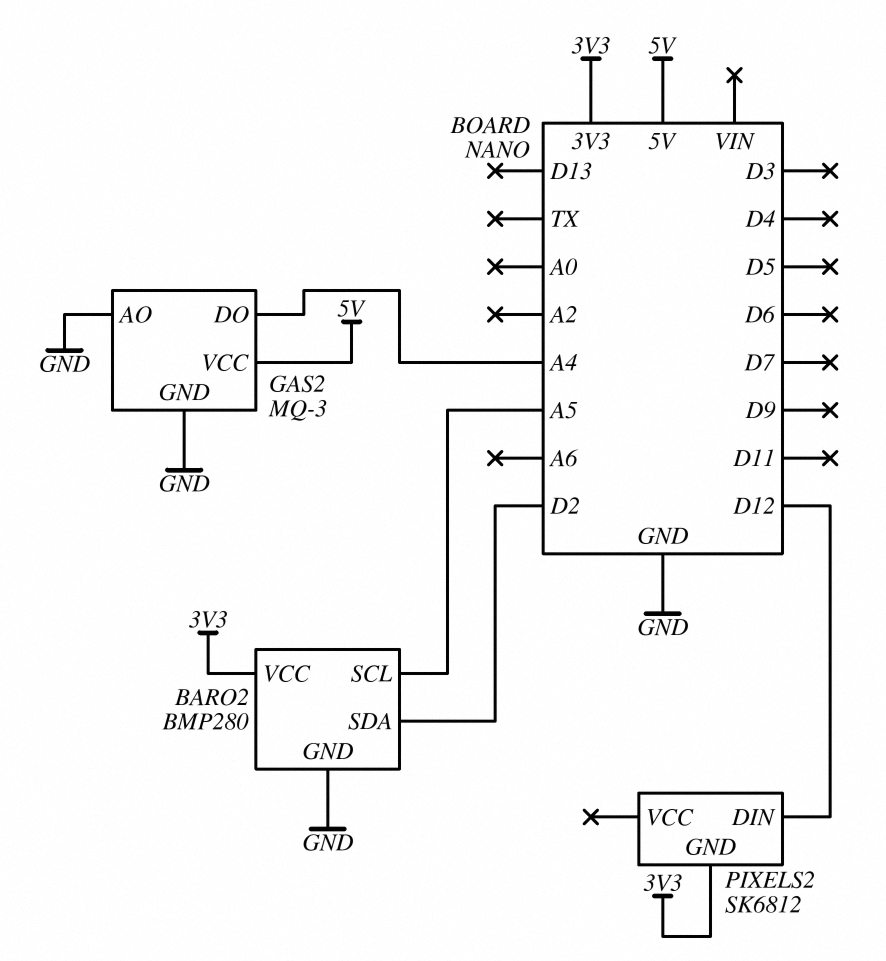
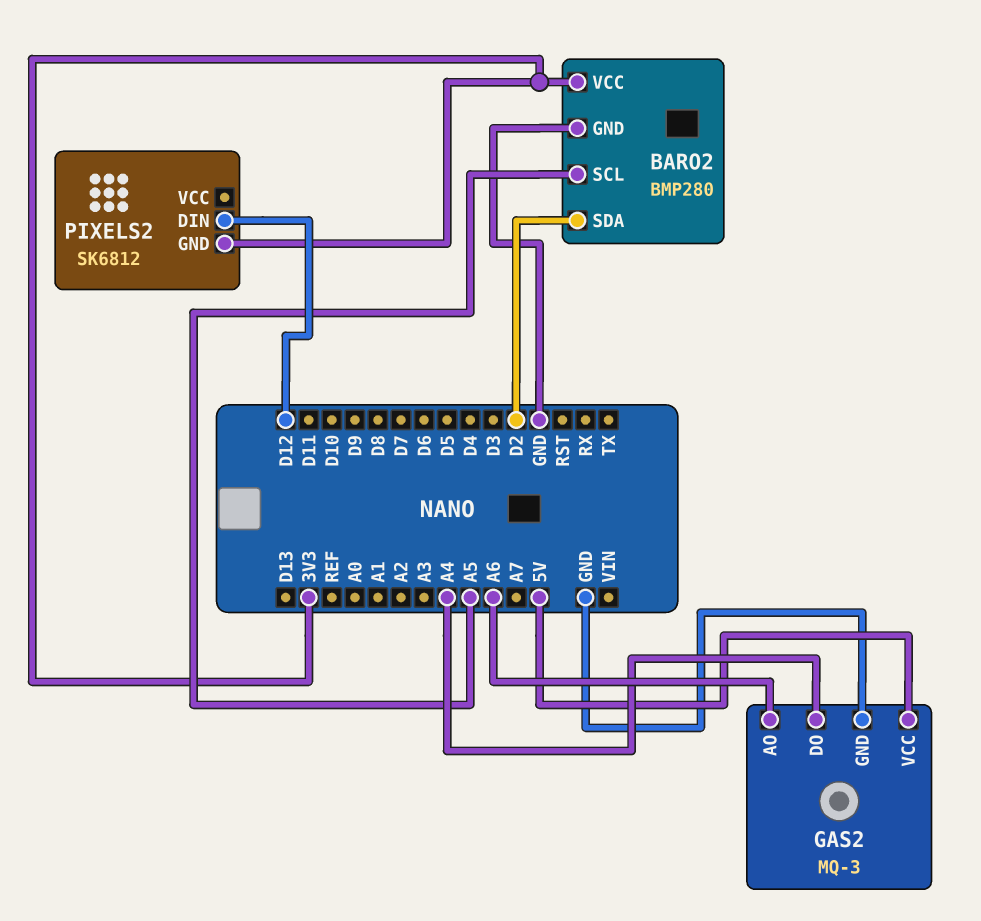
GAS2 pin AO: GND -> A6

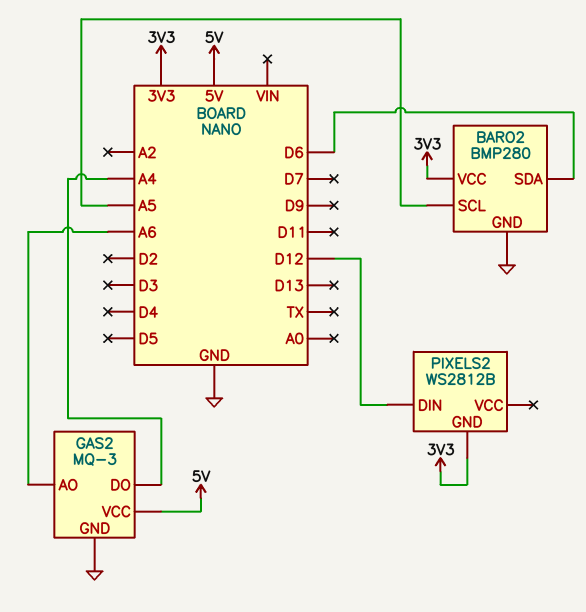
BARO2 pin SDA: D2 -> D6
PIXELS2: SK6812 -> WS2812B

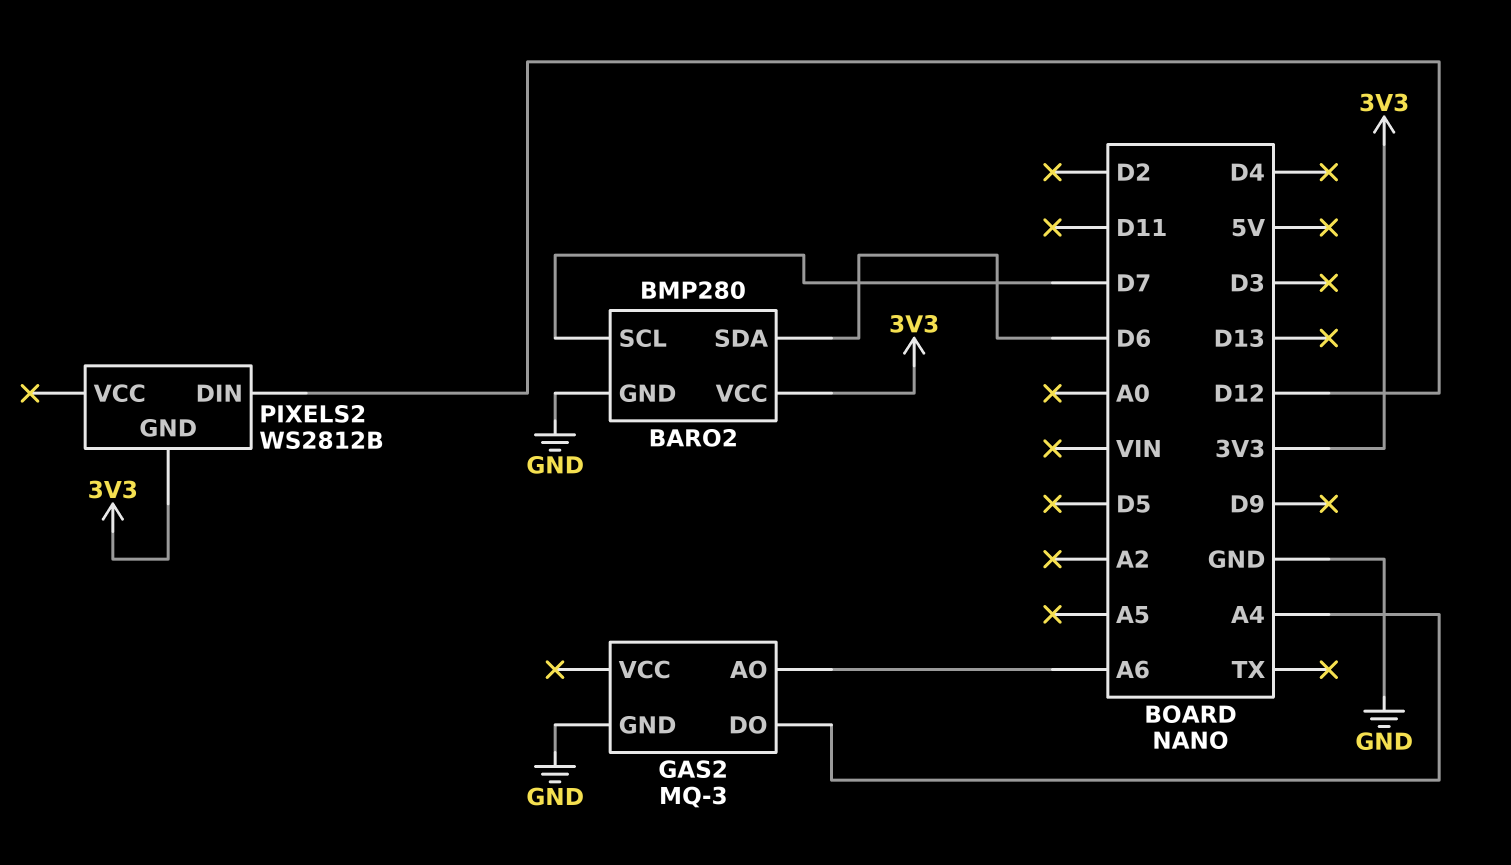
BARO2 pin SCL: A5 -> D7
GAS2 pin VCC: 5V -> none

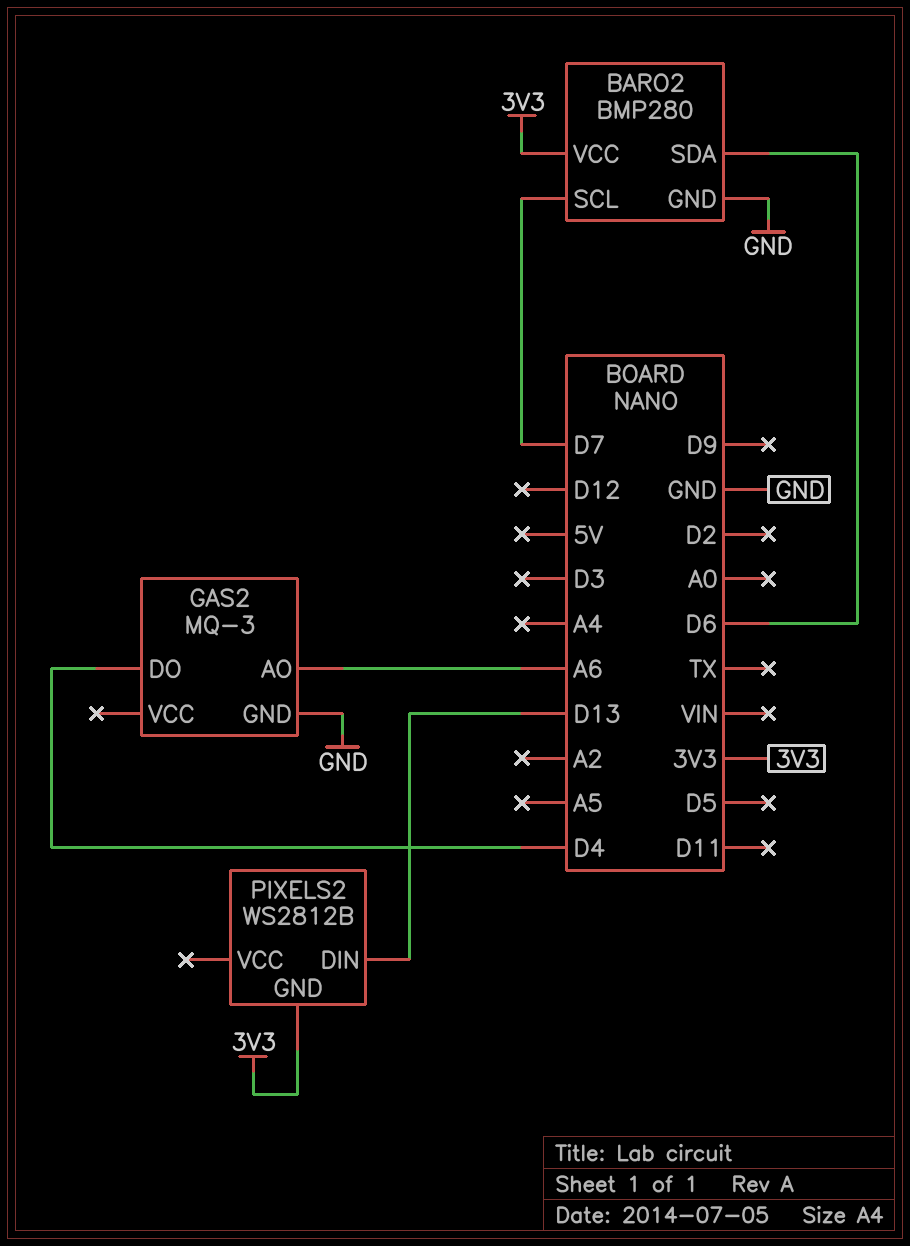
GAS2 pin DO: A4 -> D4
PIXELS2 pin DIN: D12 -> D13

